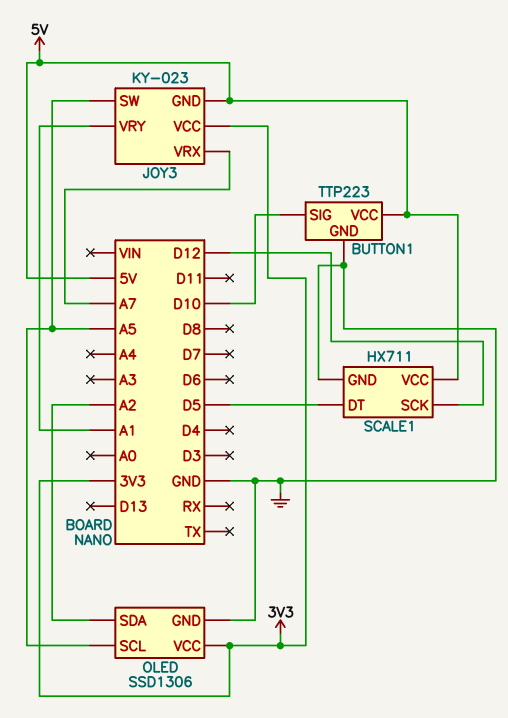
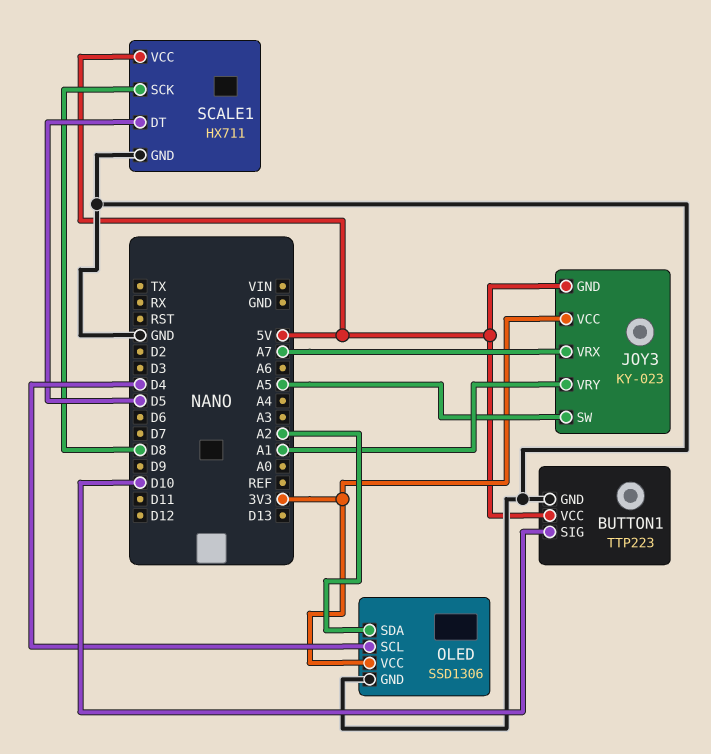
OLED pin SCL: A5 -> D4
SCALE1 pin SCK: D12 -> D8

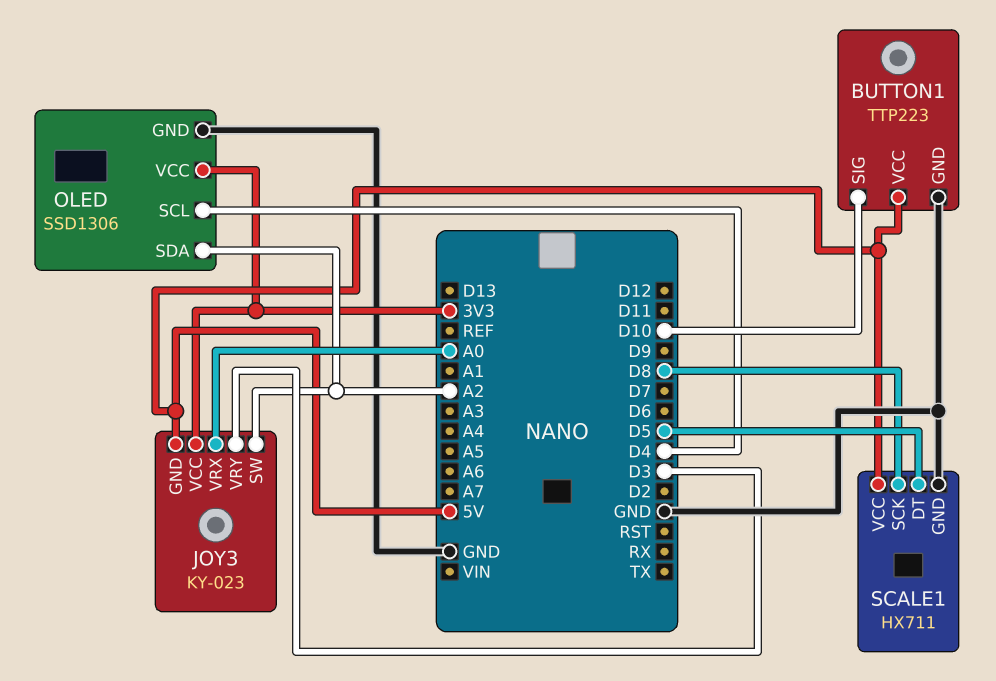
JOY3 pin SW: A5 -> A2
JOY3 pin VRX: A7 -> A0
JOY3 pin VRY: A1 -> D3

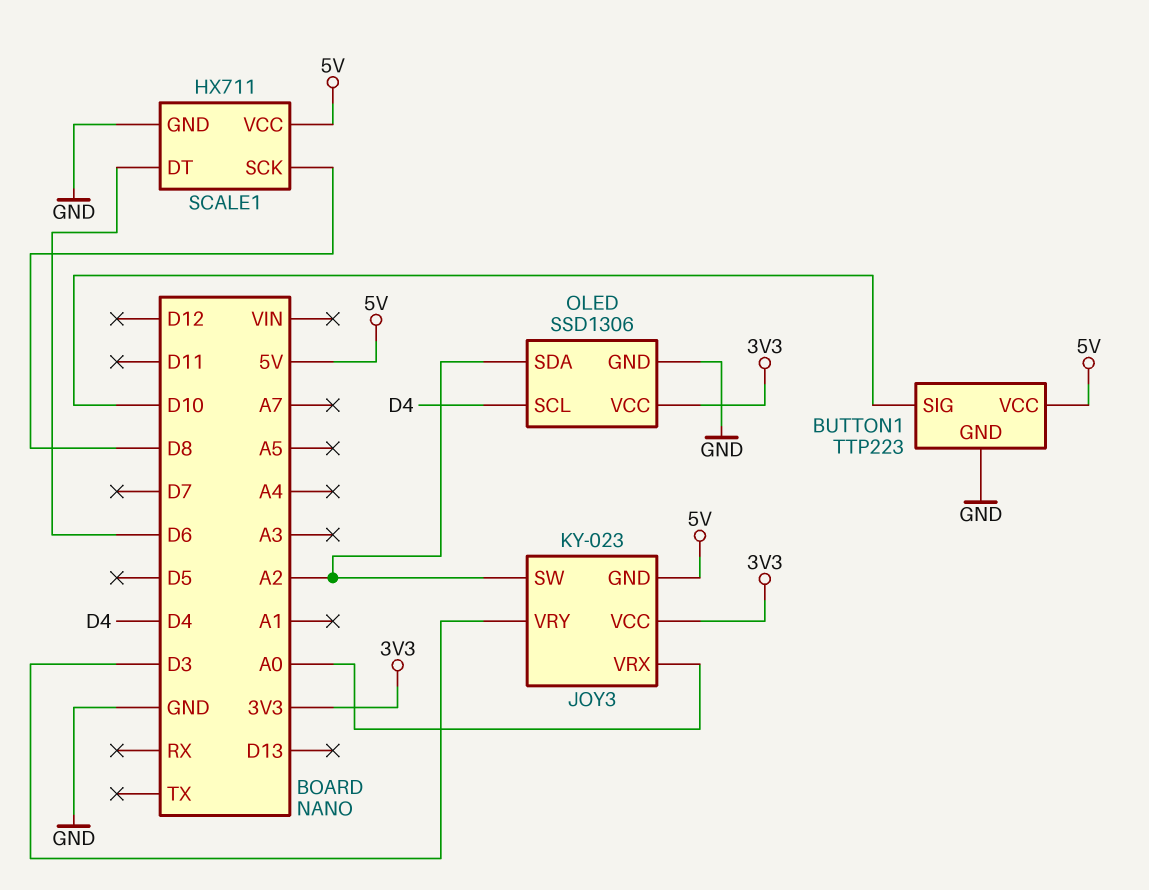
SCALE1 pin DT: D5 -> D6

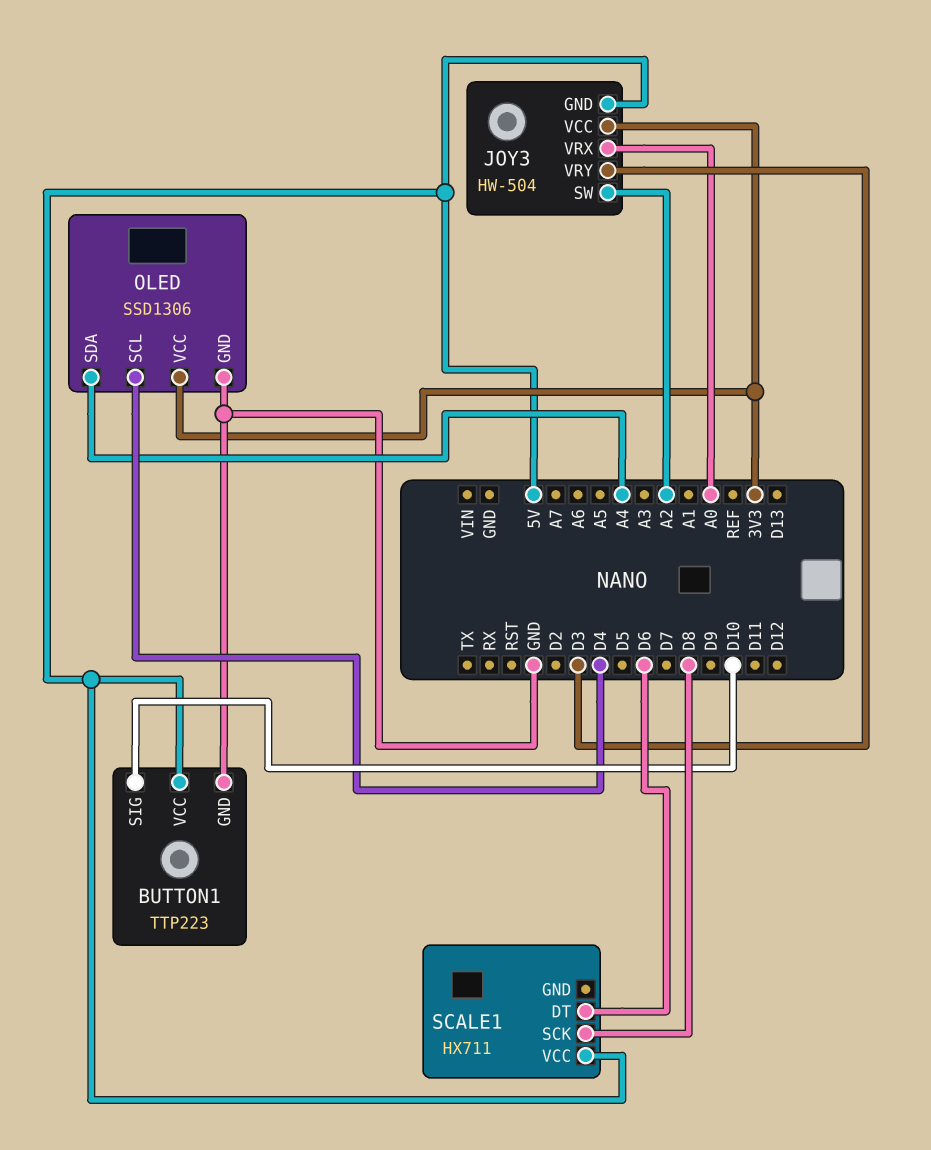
JOY3: KY-023 -> HW-504
OLED pin SDA: A2 -> A4
SCALE1 pin GND: GND -> none

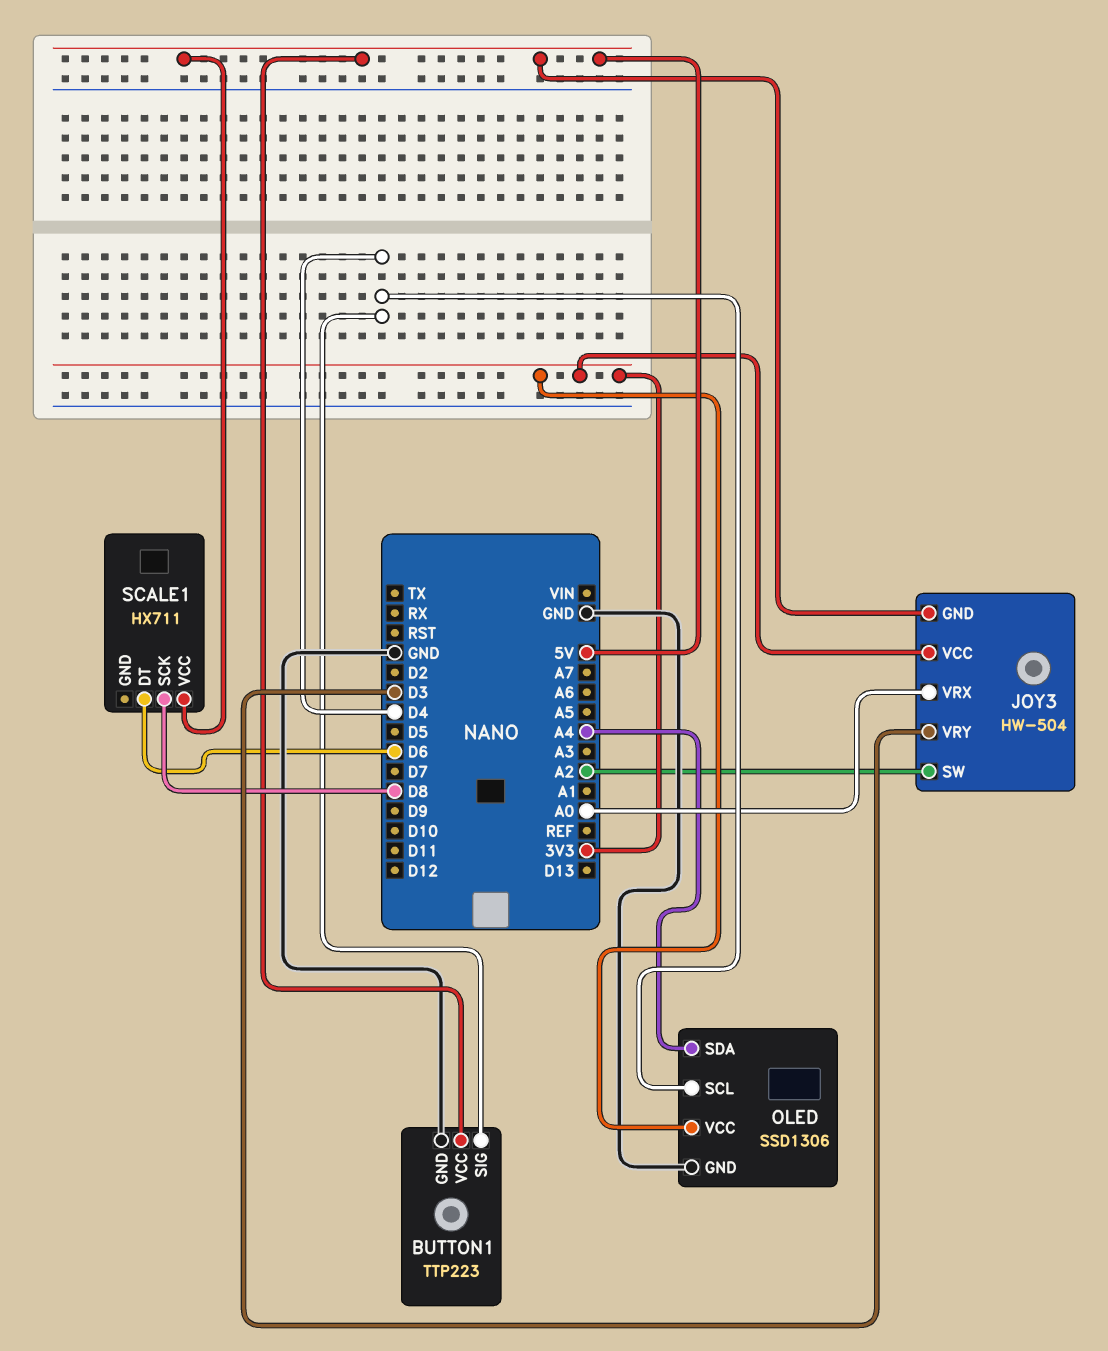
BUTTON1 pin SIG: D10 -> D4

